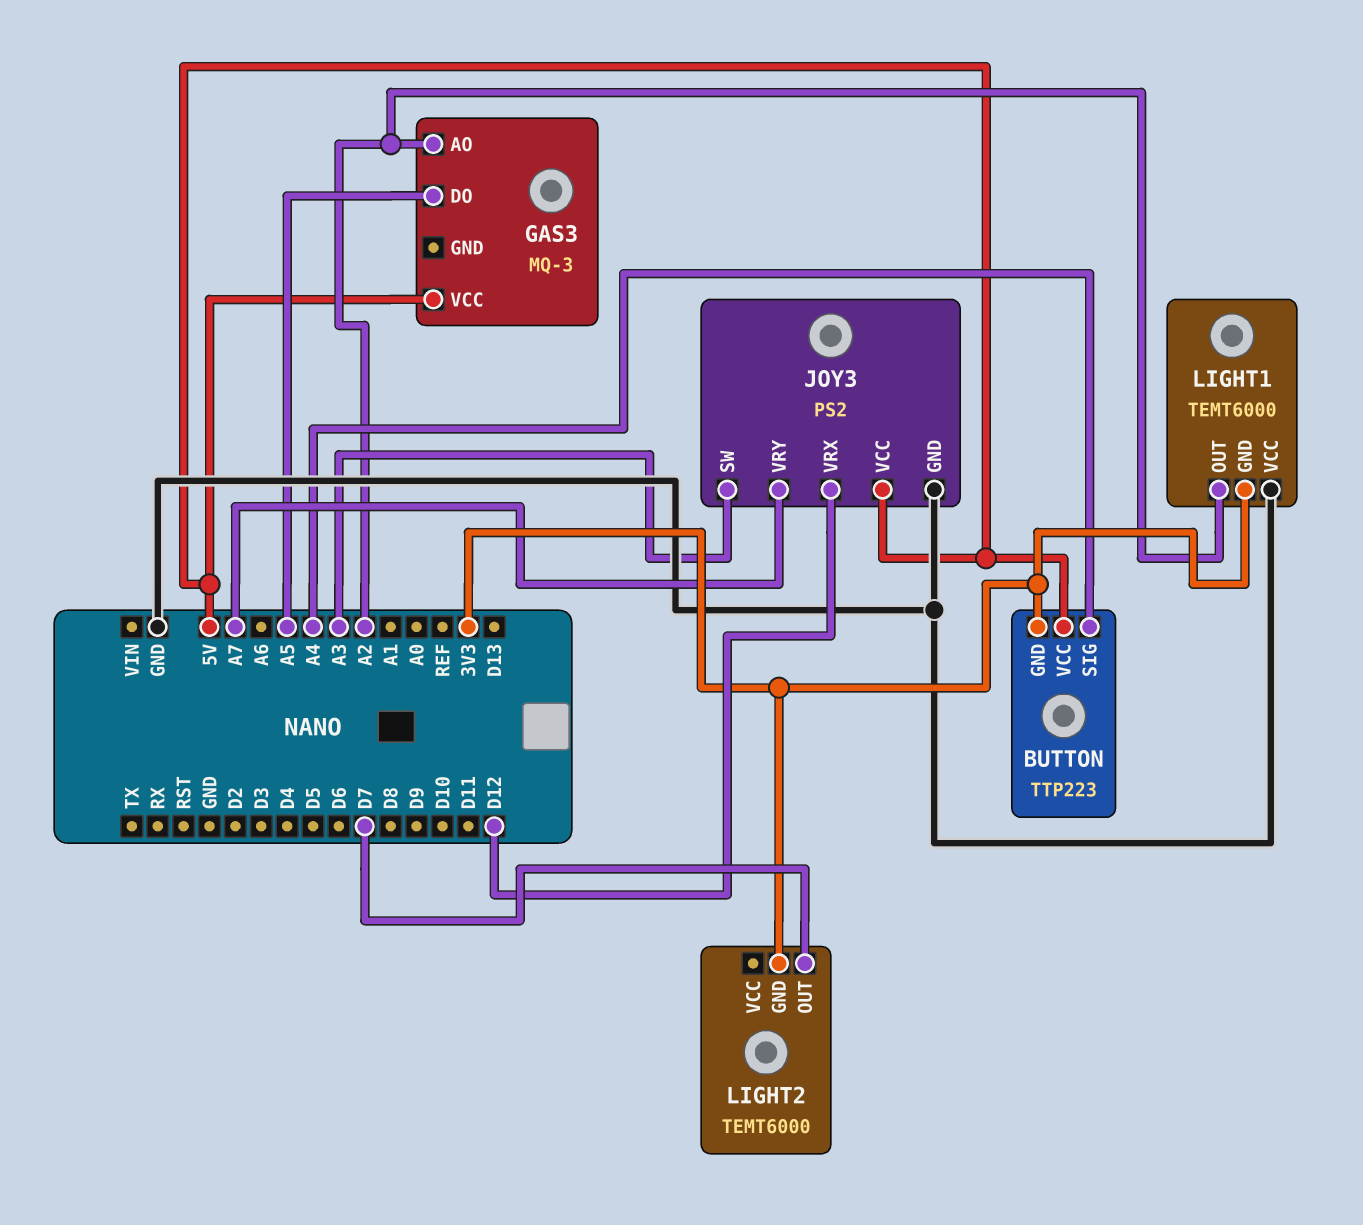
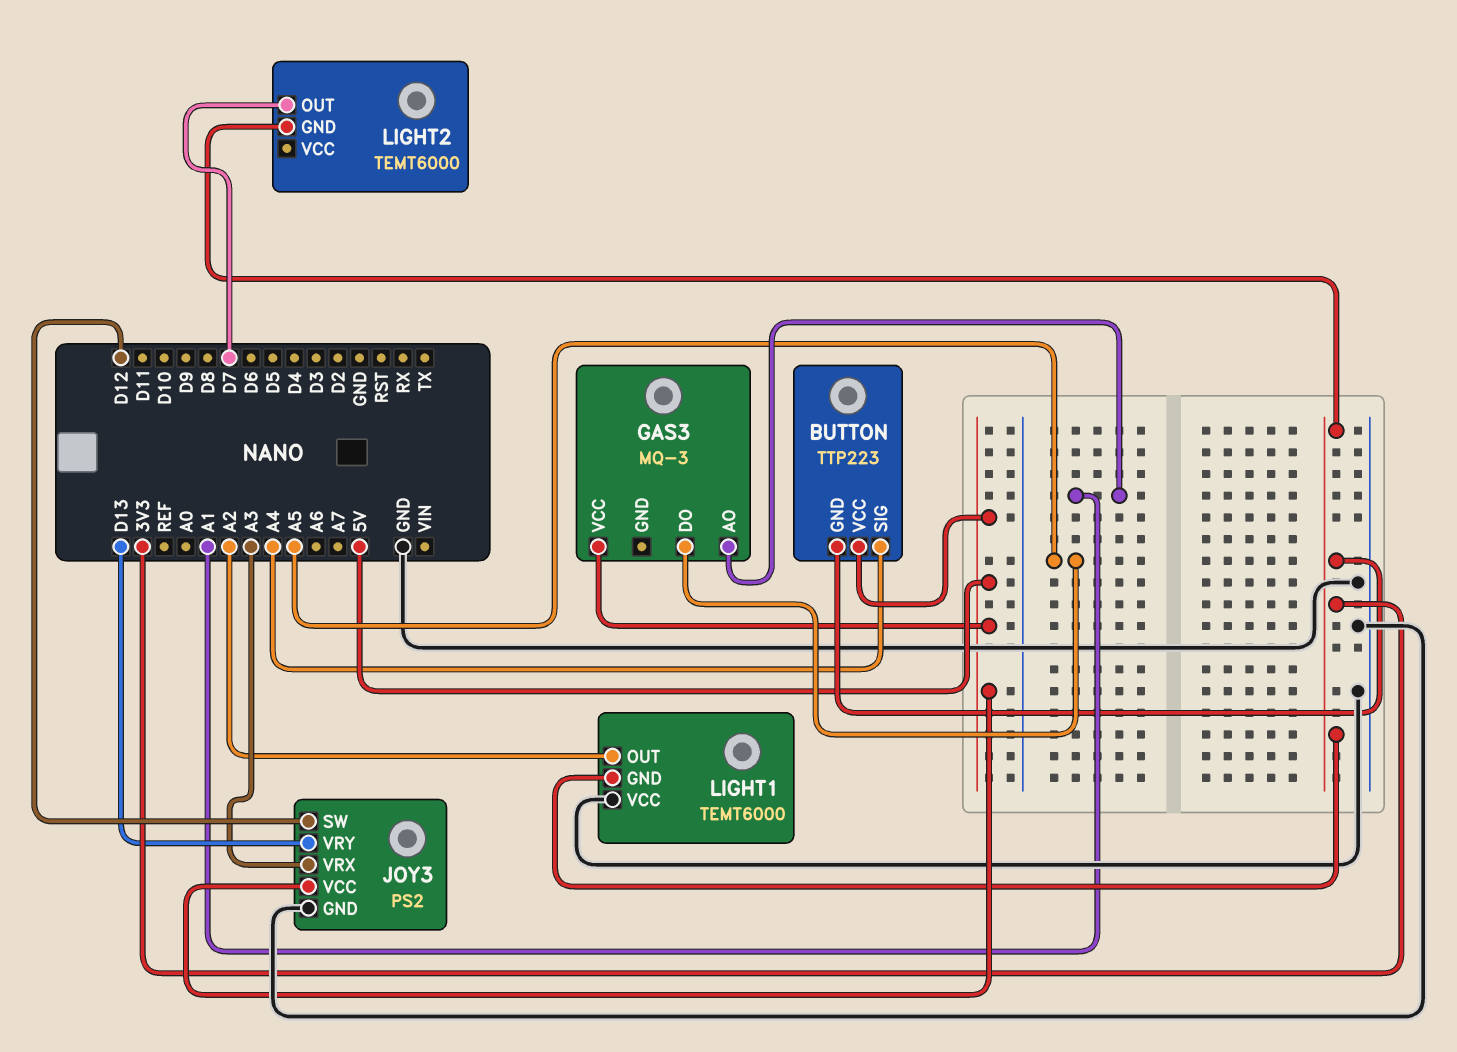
GAS3 pin AO: A2 -> A1
JOY3 pin SW: A3 -> D12
JOY3 pin VRX: D12 -> A3
JOY3 pin VRY: A7 -> D13

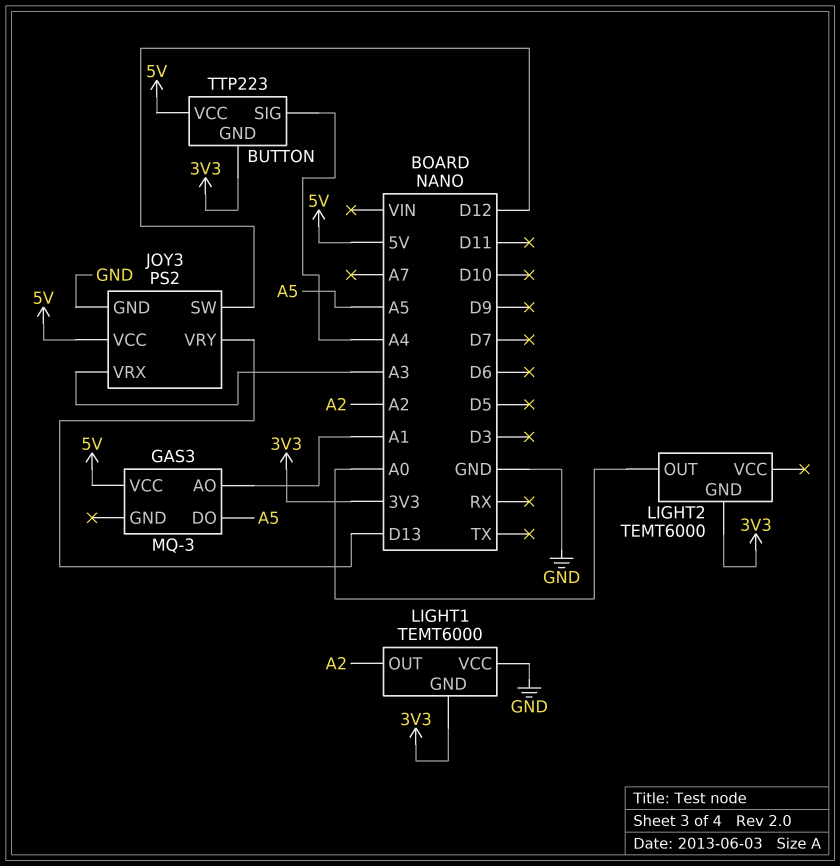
LIGHT2 pin OUT: D7 -> A0

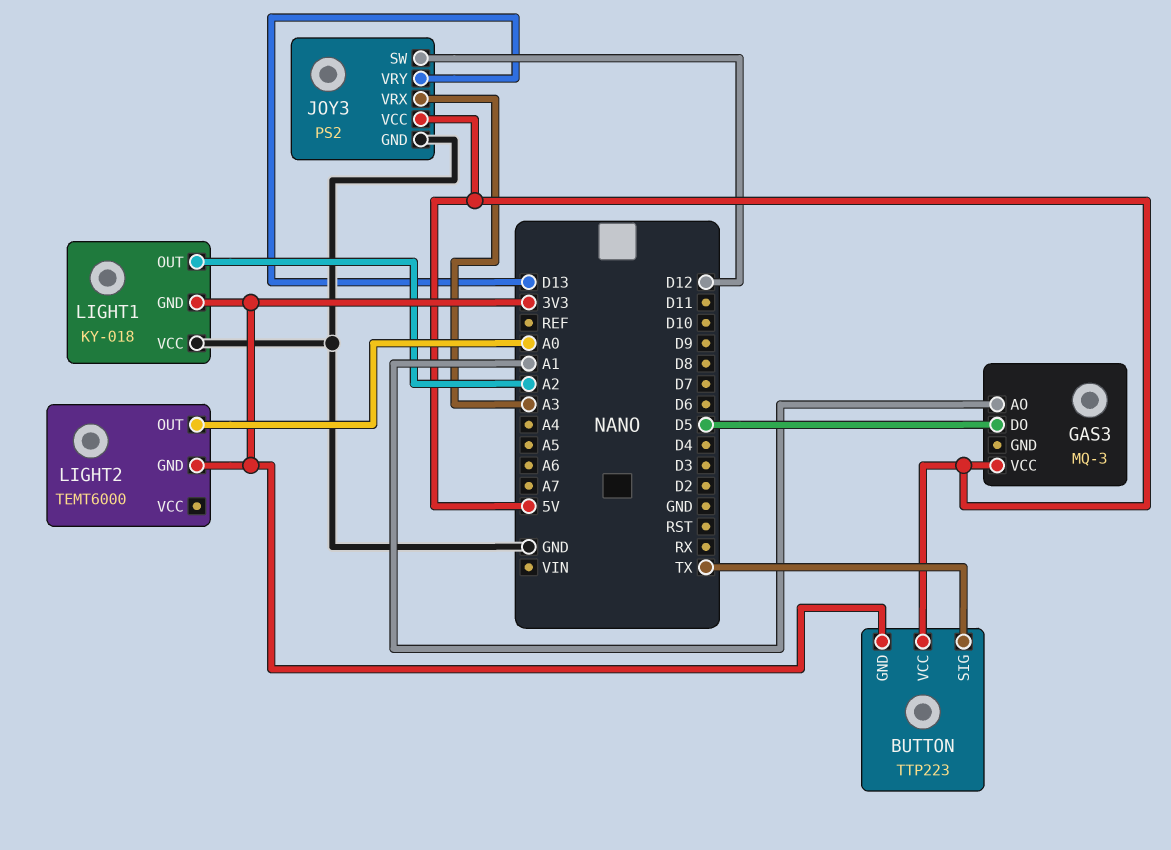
BUTTON pin SIG: A4 -> TX
GAS3 pin DO: A5 -> D5
LIGHT1: TEMT6000 -> KY-018

